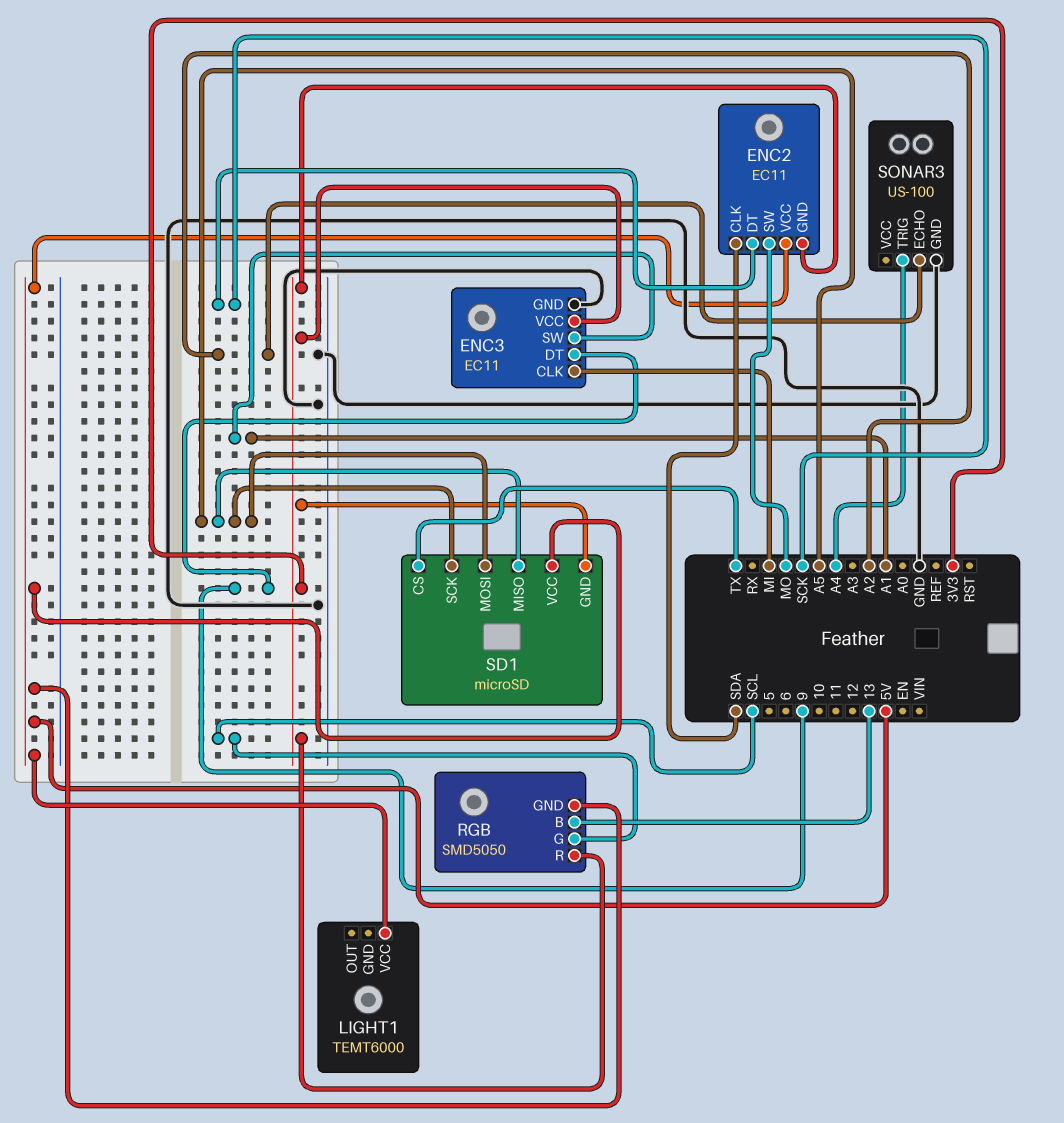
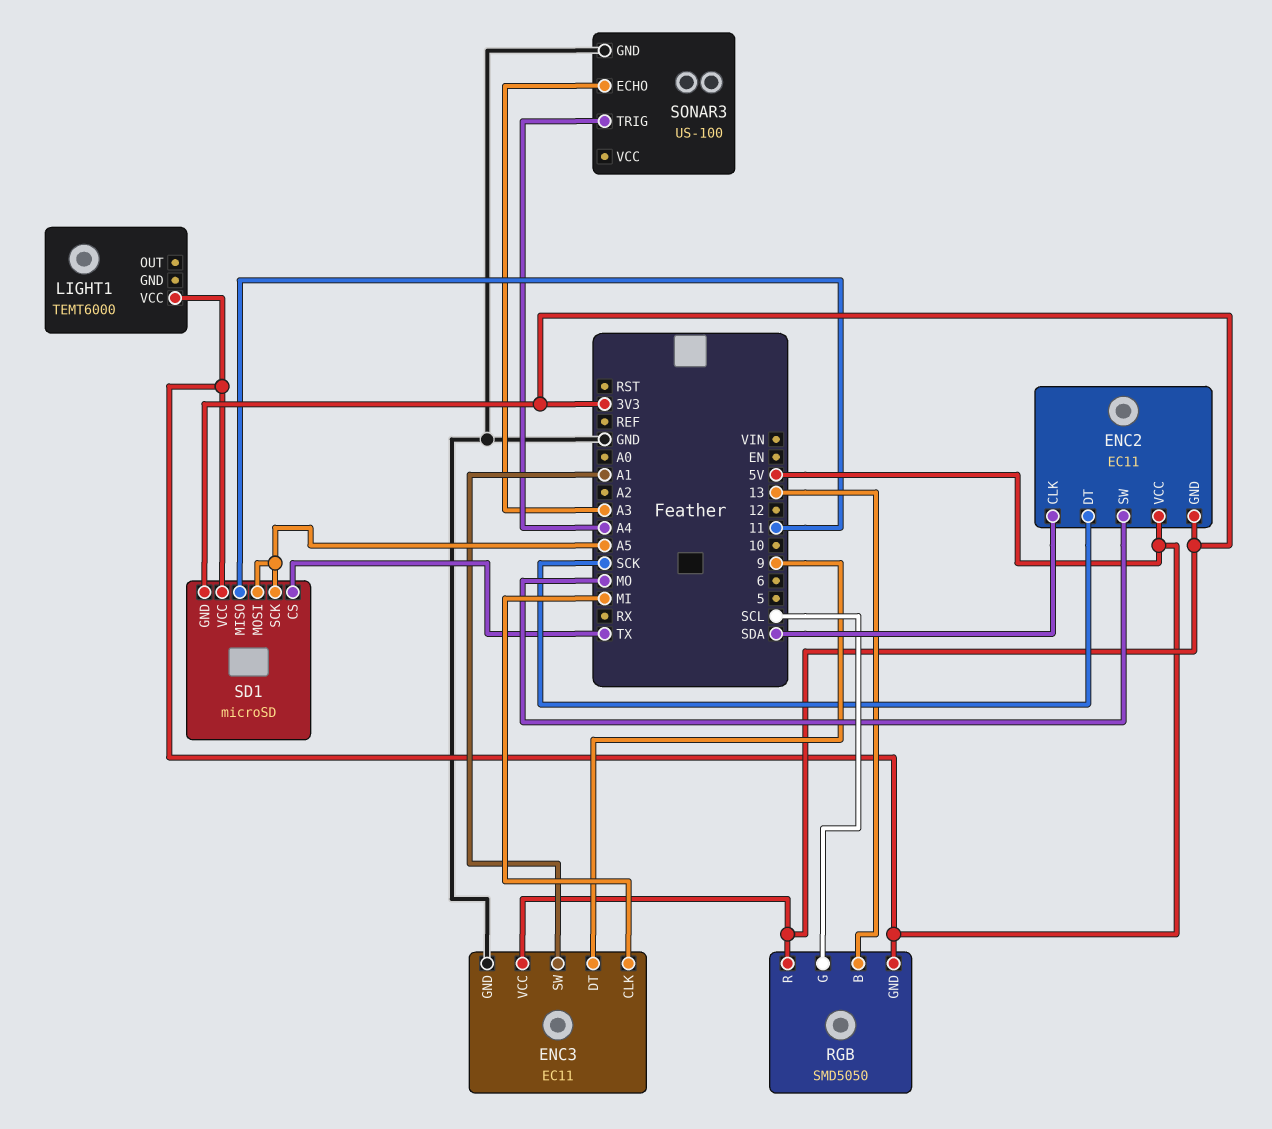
SD1 pin MISO: A5 -> 11
SONAR3 pin ECHO: A2 -> A3

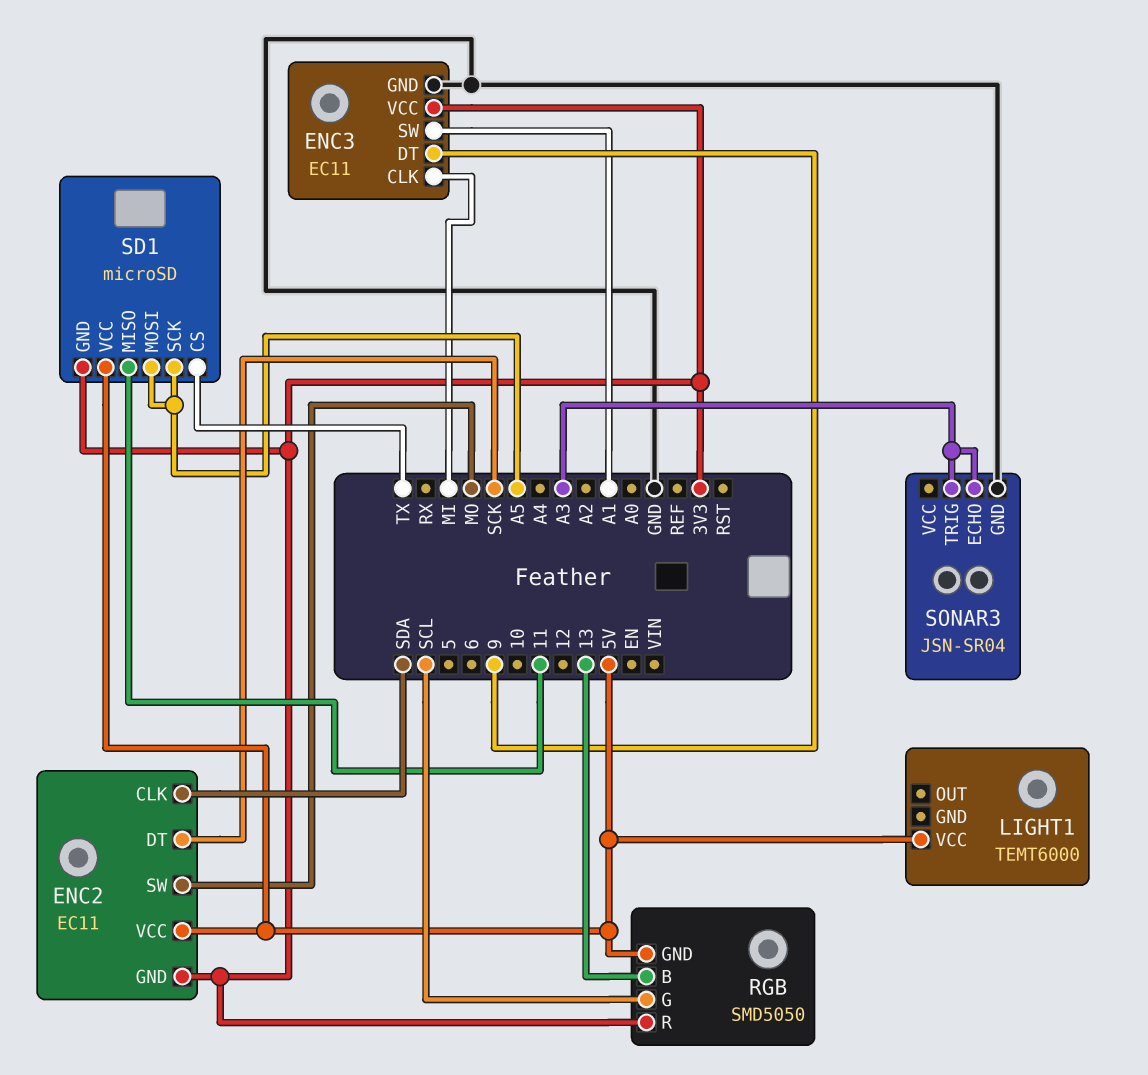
SONAR3: US-100 -> JSN-SR04
SONAR3 pin TRIG: A4 -> A3

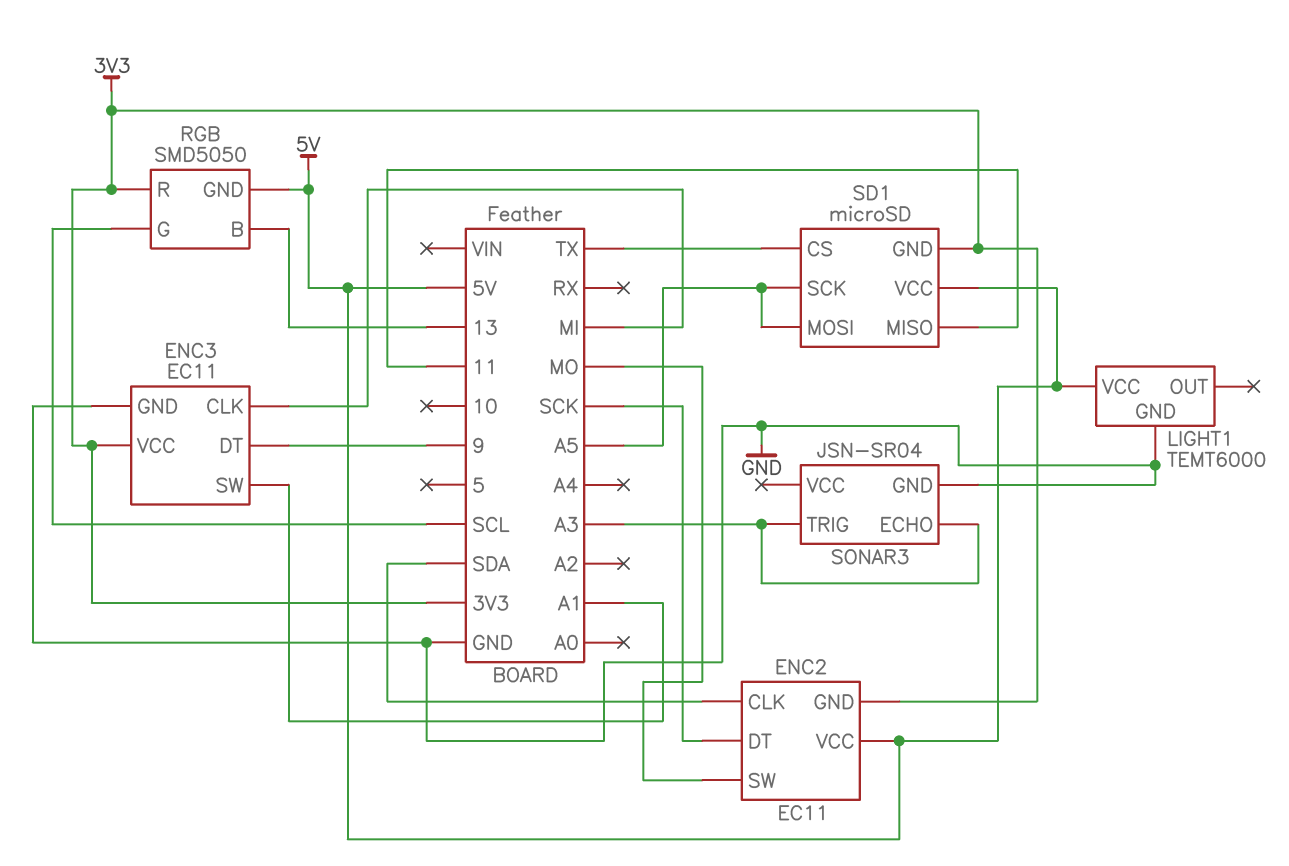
LIGHT1 pin GND: none -> GND

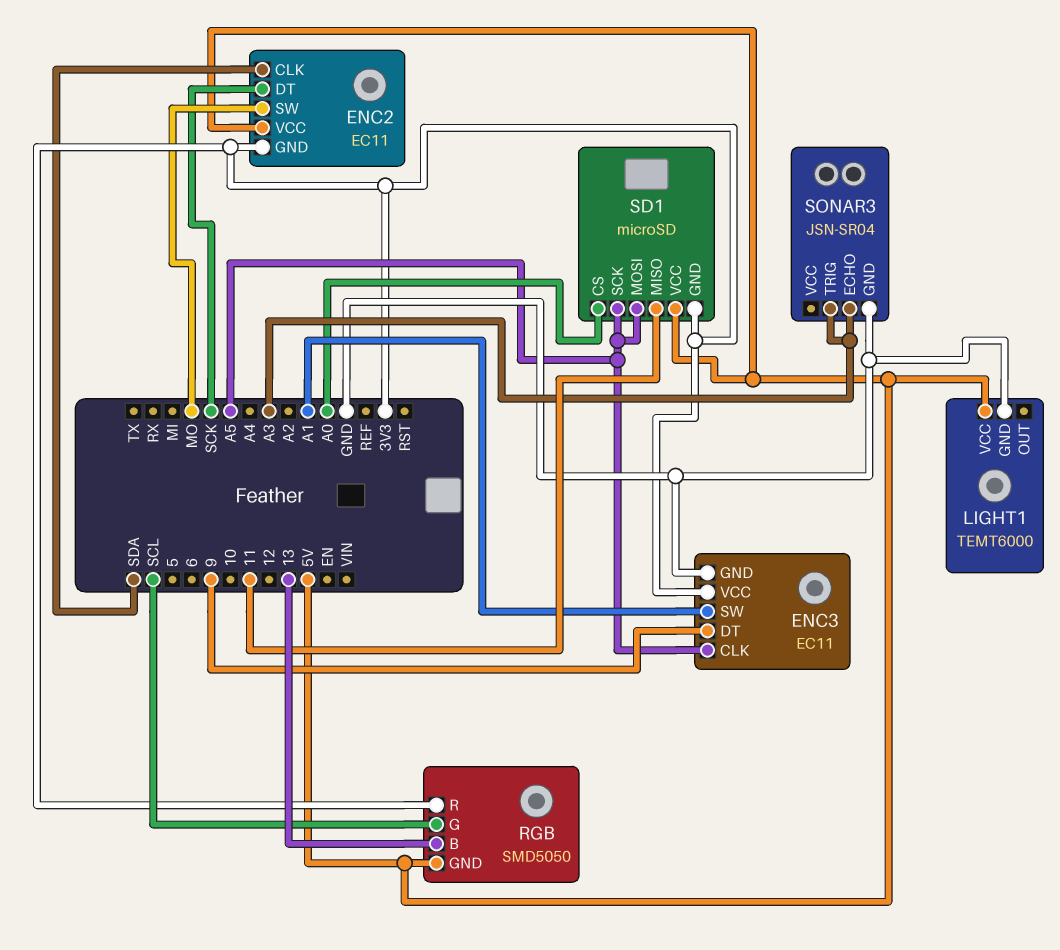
ENC3 pin CLK: MI -> A5
SD1 pin CS: TX -> A0

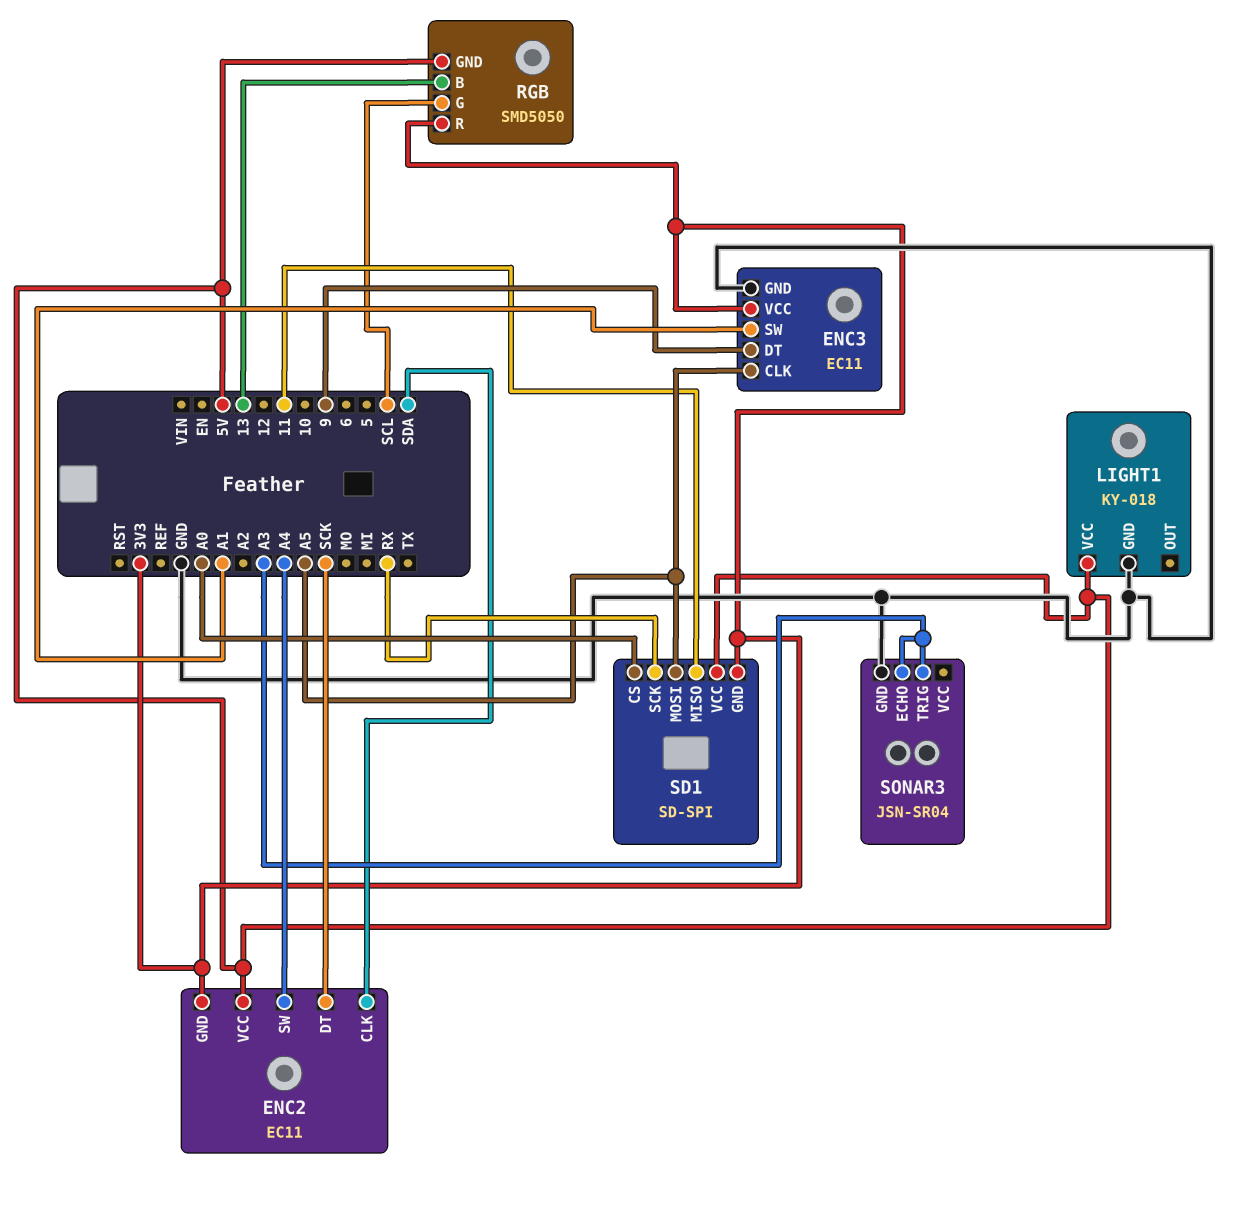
ENC2 pin SW: MO -> A4
LIGHT1: TEMT6000 -> KY-018
SD1: microSD -> SD-SPI
SD1 pin SCK: A5 -> RX

